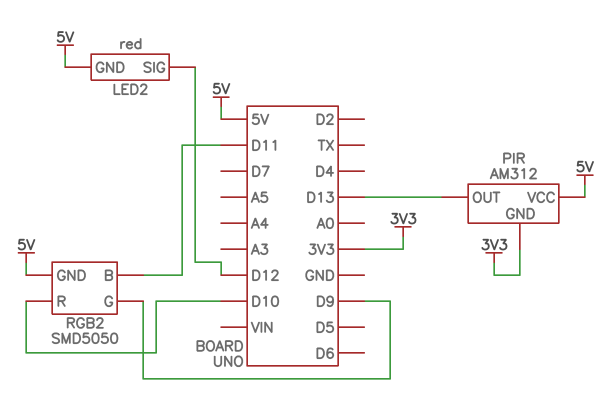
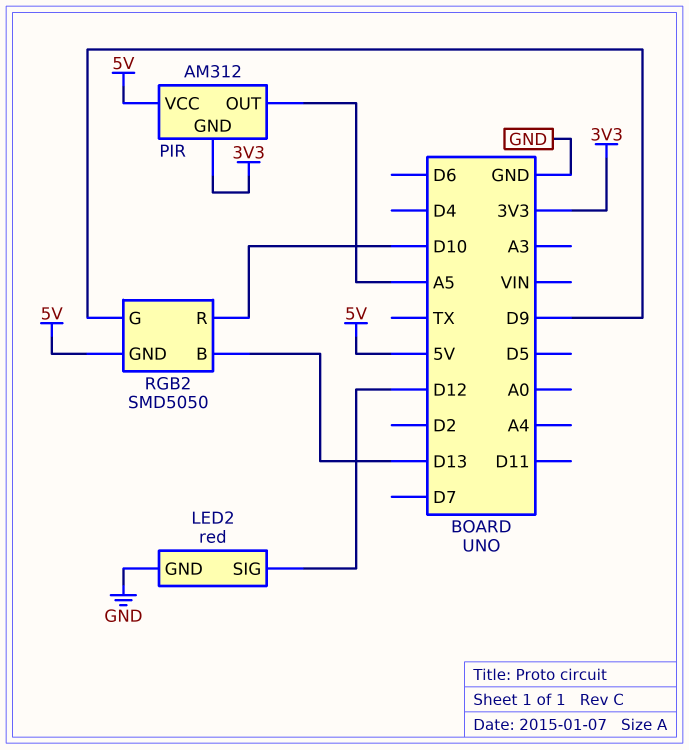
LED2 pin GND: 5V -> GND
PIR pin OUT: D13 -> A5
RGB2 pin B: D11 -> D13

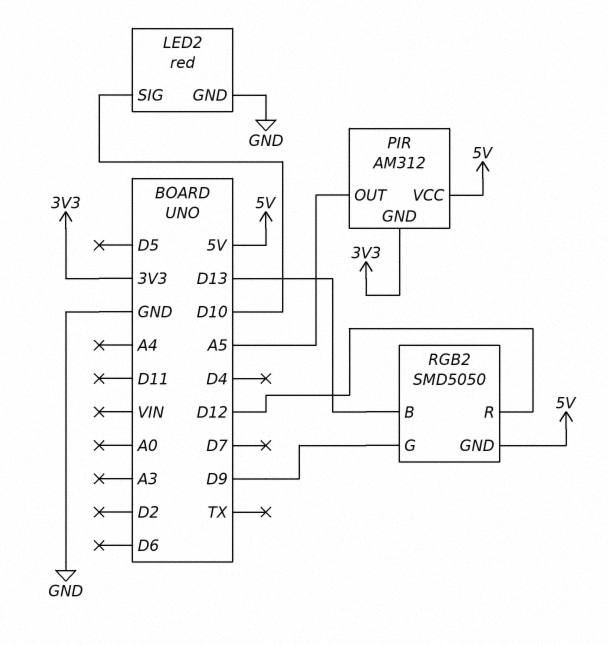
LED2 pin SIG: D12 -> D10
RGB2 pin R: D10 -> D12

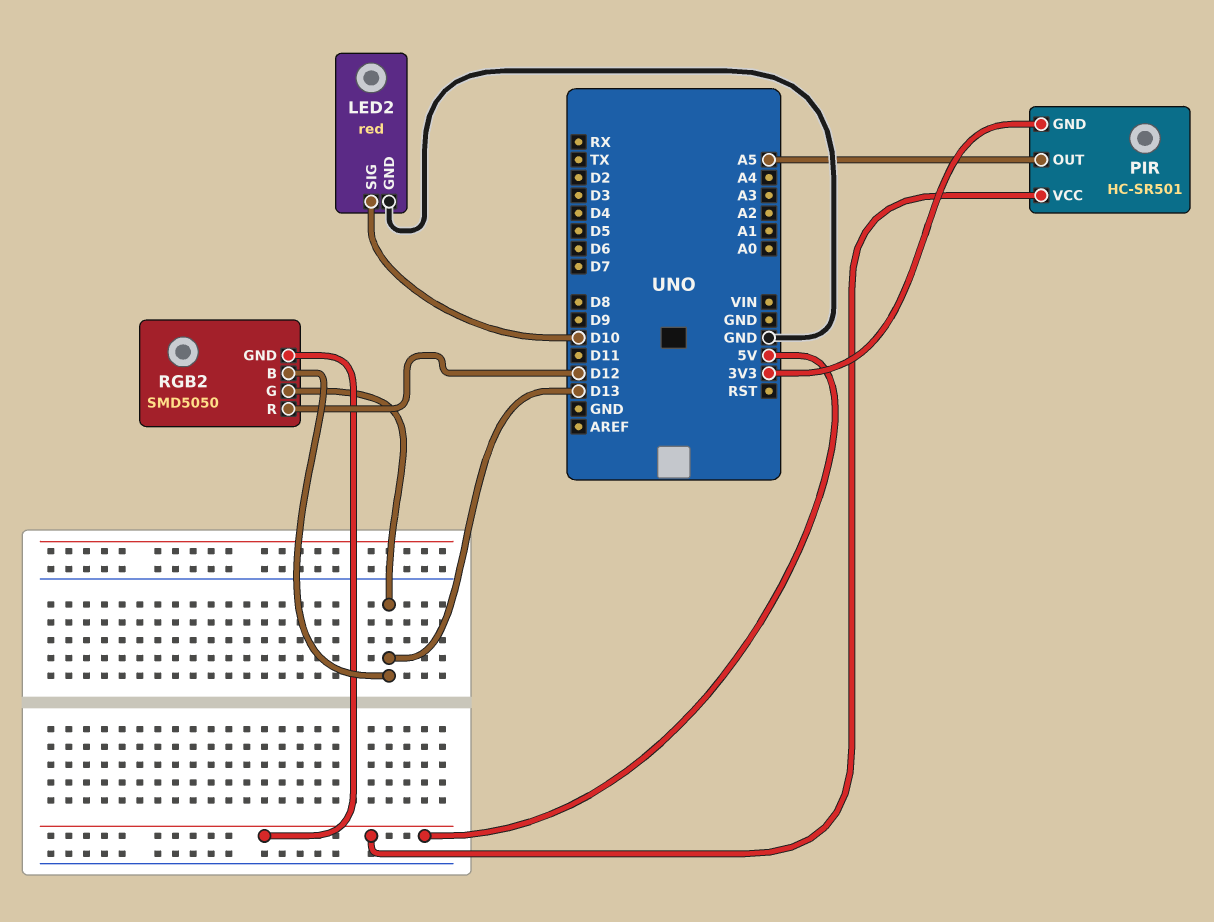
PIR: AM312 -> HC-SR501
RGB2 pin G: D9 -> D13

